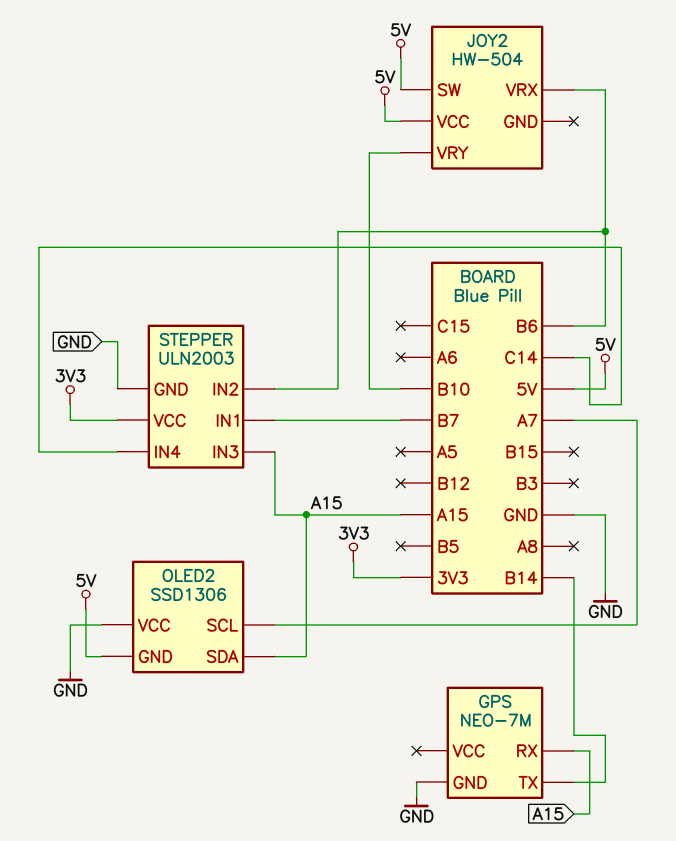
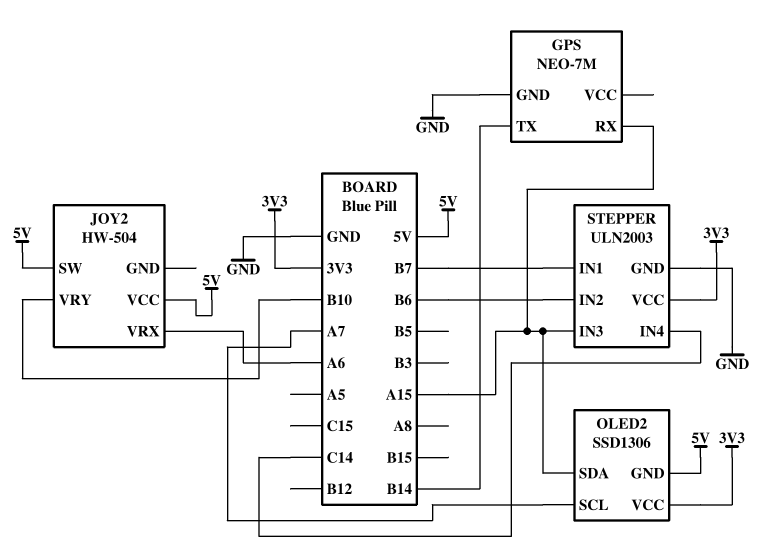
JOY2 pin VRX: B6 -> A6
OLED2 pin VCC: GND -> 3V3

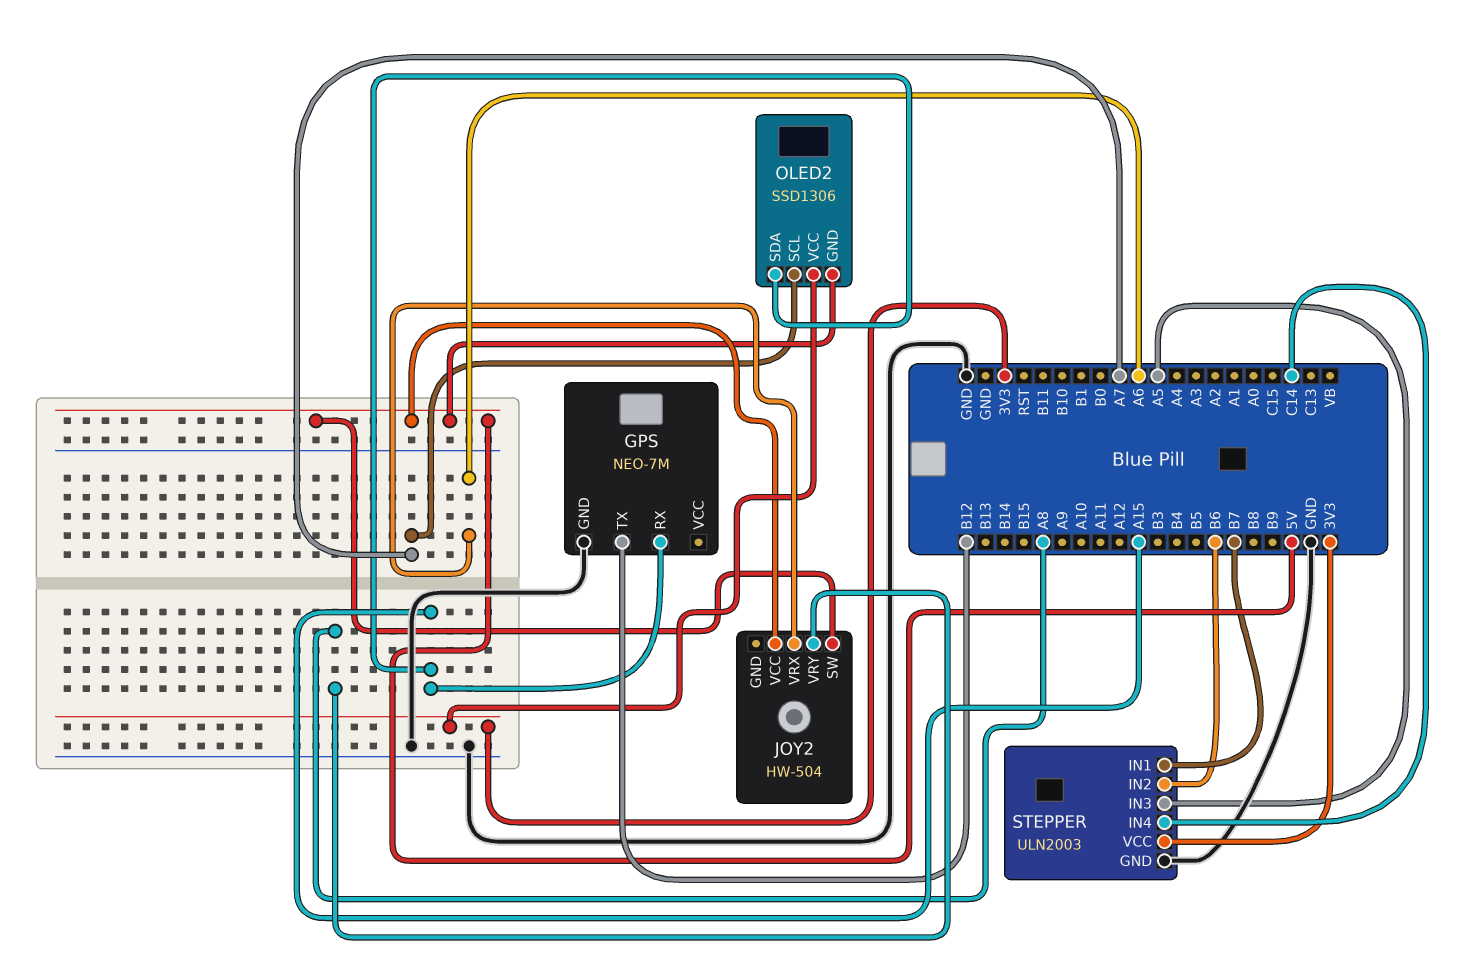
GPS pin TX: B14 -> B12
JOY2 pin VRY: B10 -> A8
STEPPER pin IN3: A15 -> A5

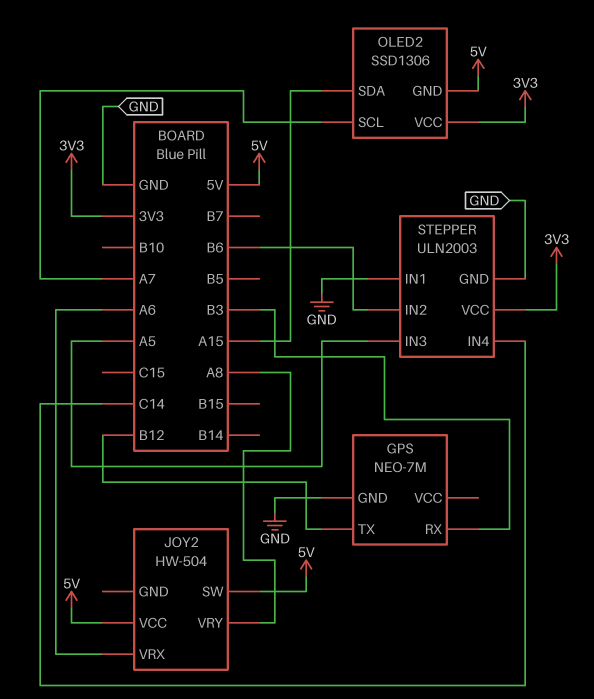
GPS pin RX: A15 -> B3
STEPPER pin IN1: B7 -> GND

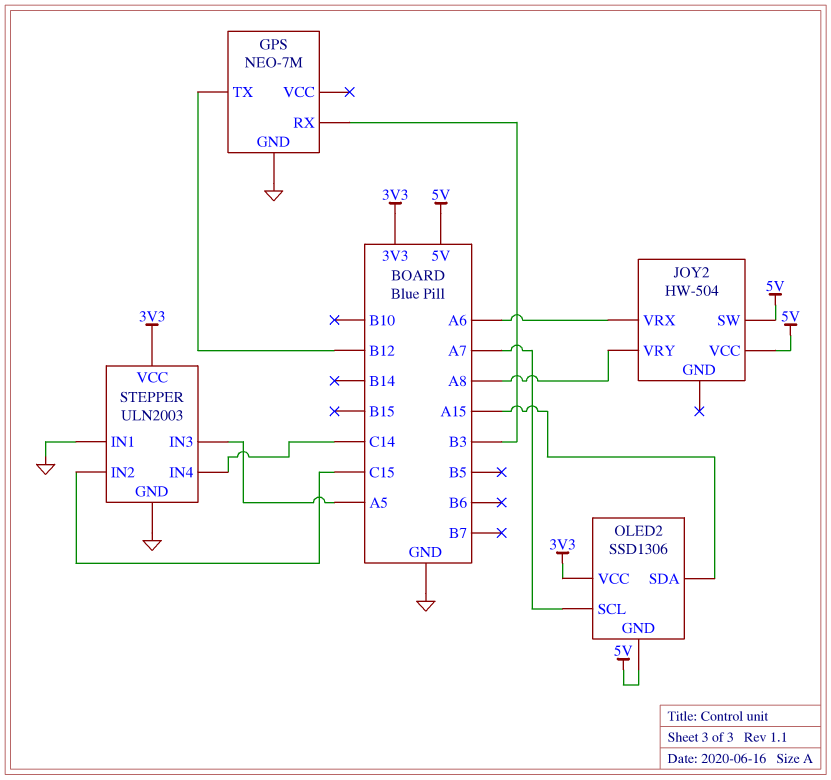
STEPPER pin IN2: B6 -> C15

